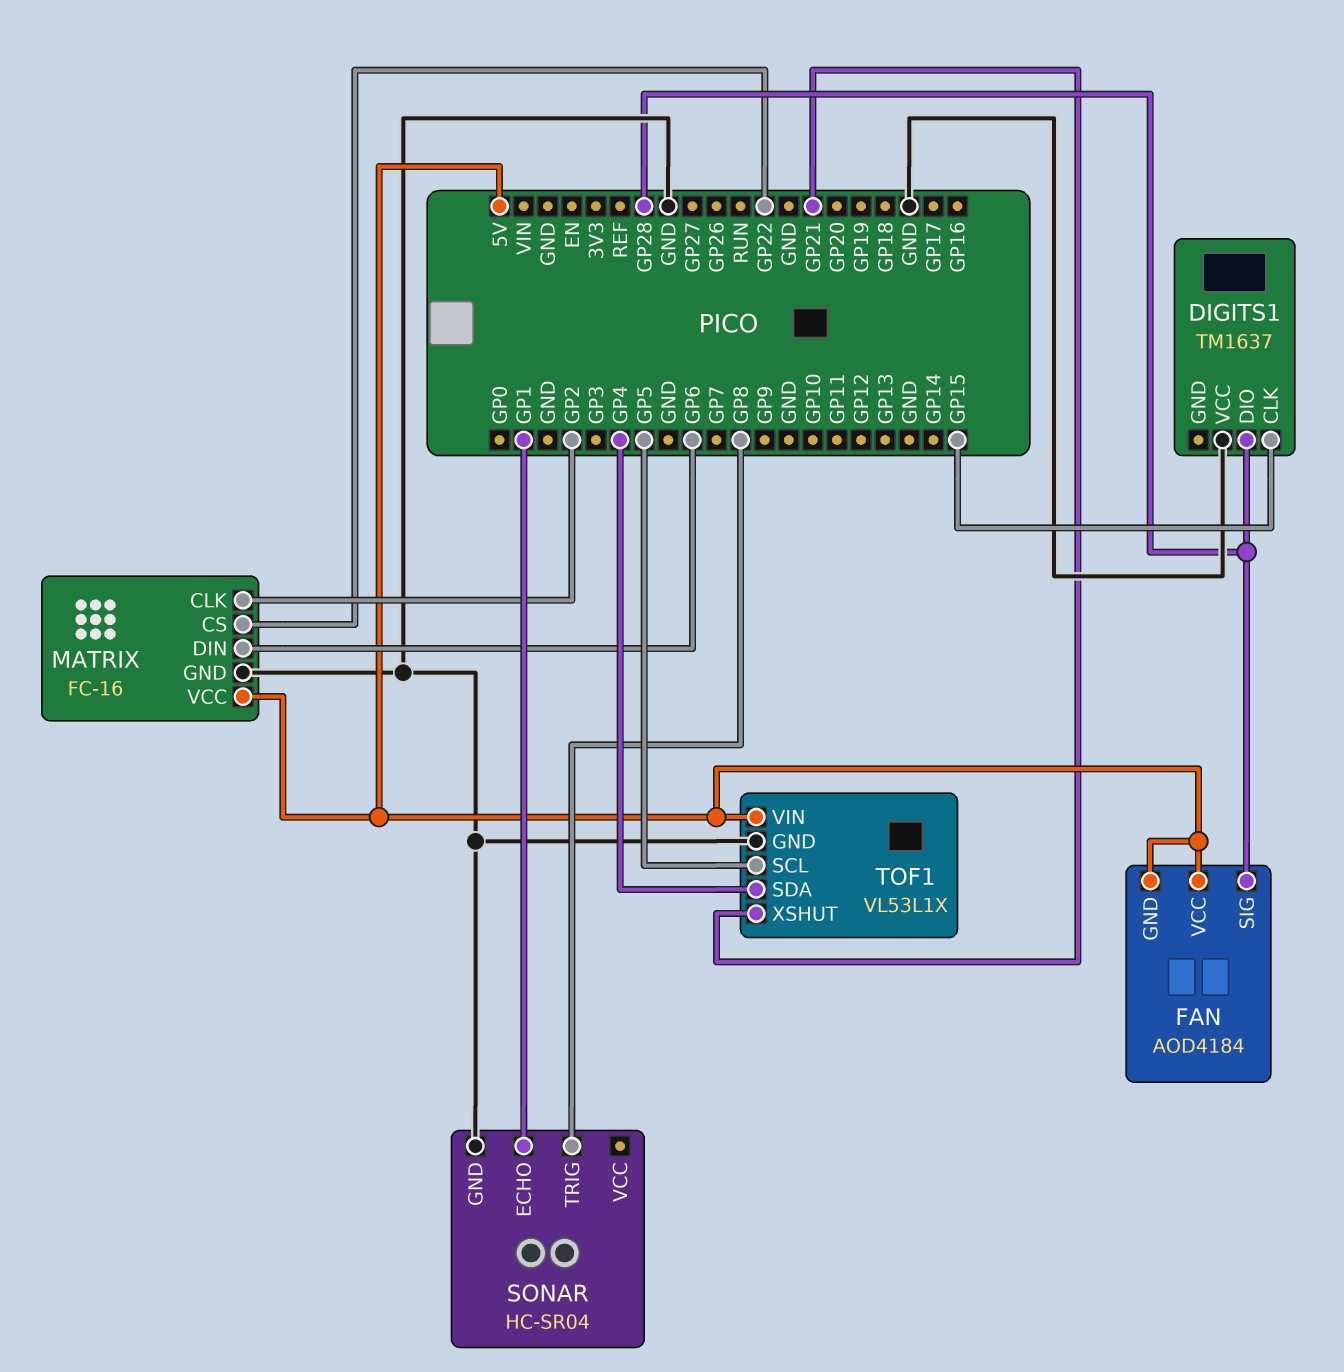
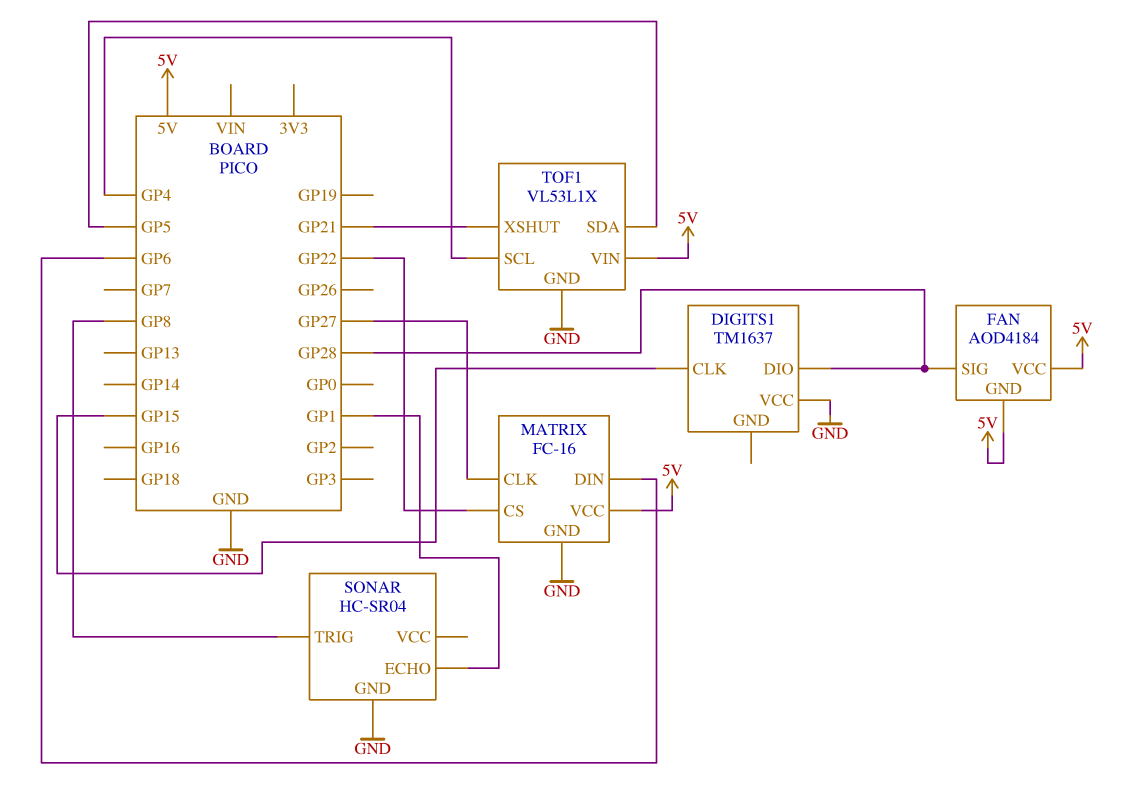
MATRIX pin CLK: GP2 -> GP27
TOF1 pin SCL: GP5 -> GP4
TOF1 pin SDA: GP4 -> GP5

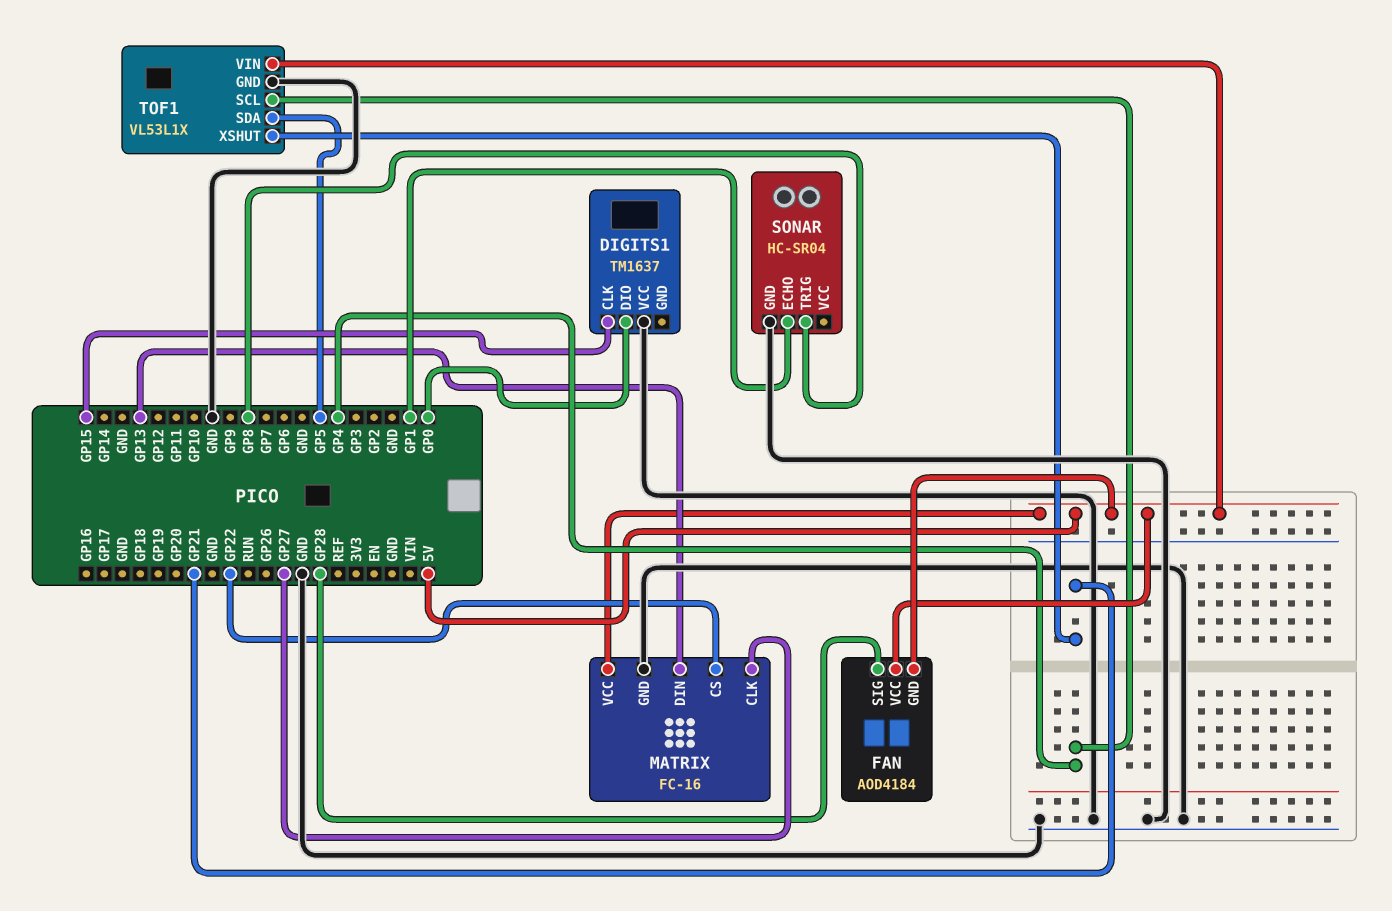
DIGITS1 pin DIO: GP28 -> GP0
MATRIX pin DIN: GP6 -> GP13

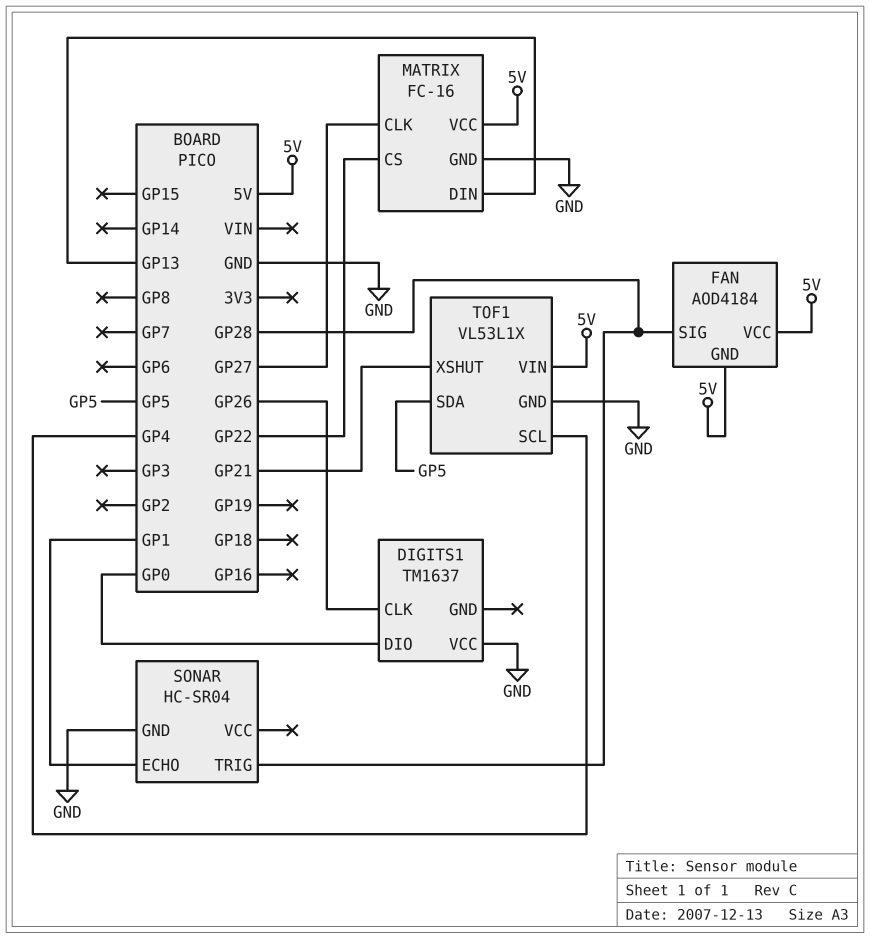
DIGITS1 pin CLK: GP15 -> GP26
SONAR pin TRIG: GP8 -> GP28

